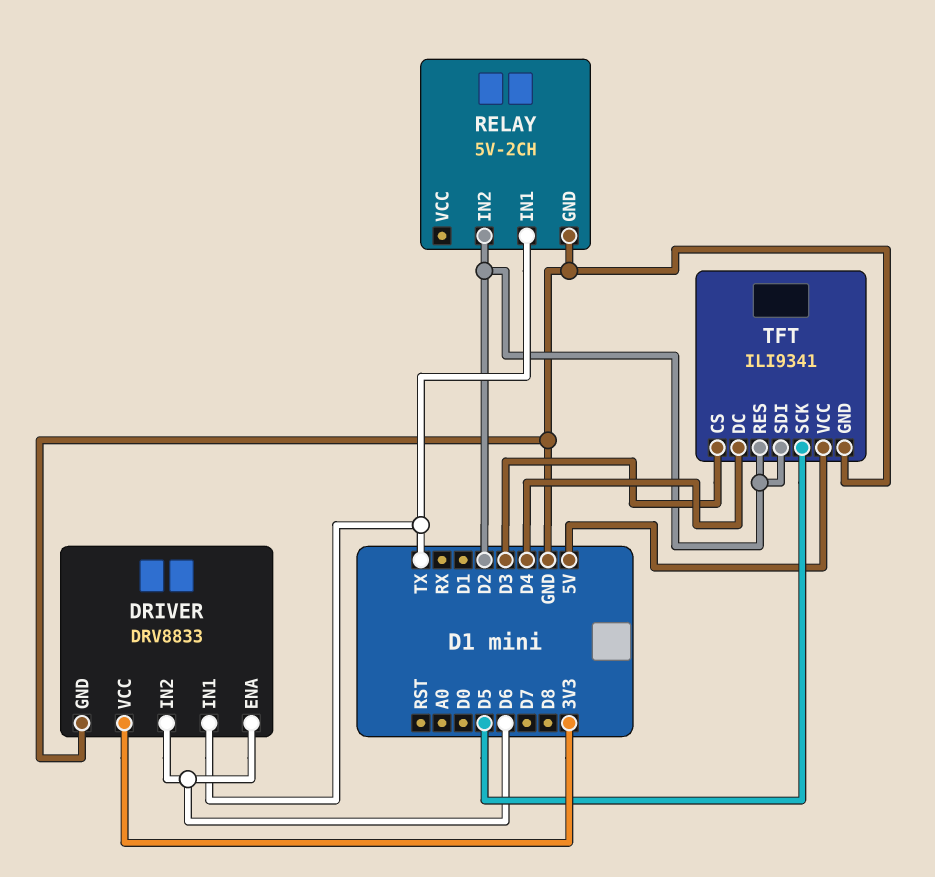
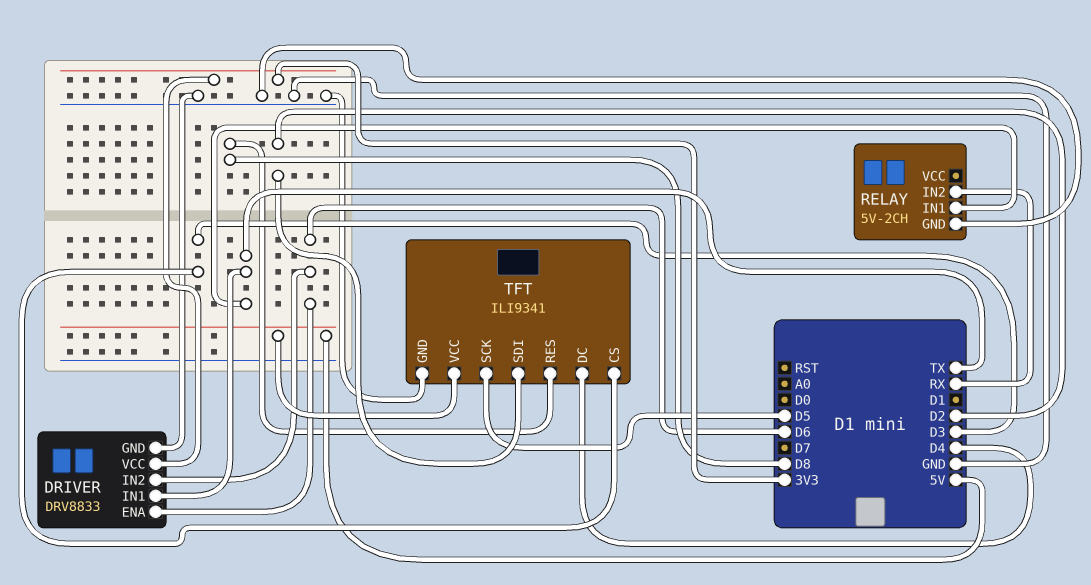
RELAY pin IN2: D2 -> RX
TFT pin RES: D2 -> D8

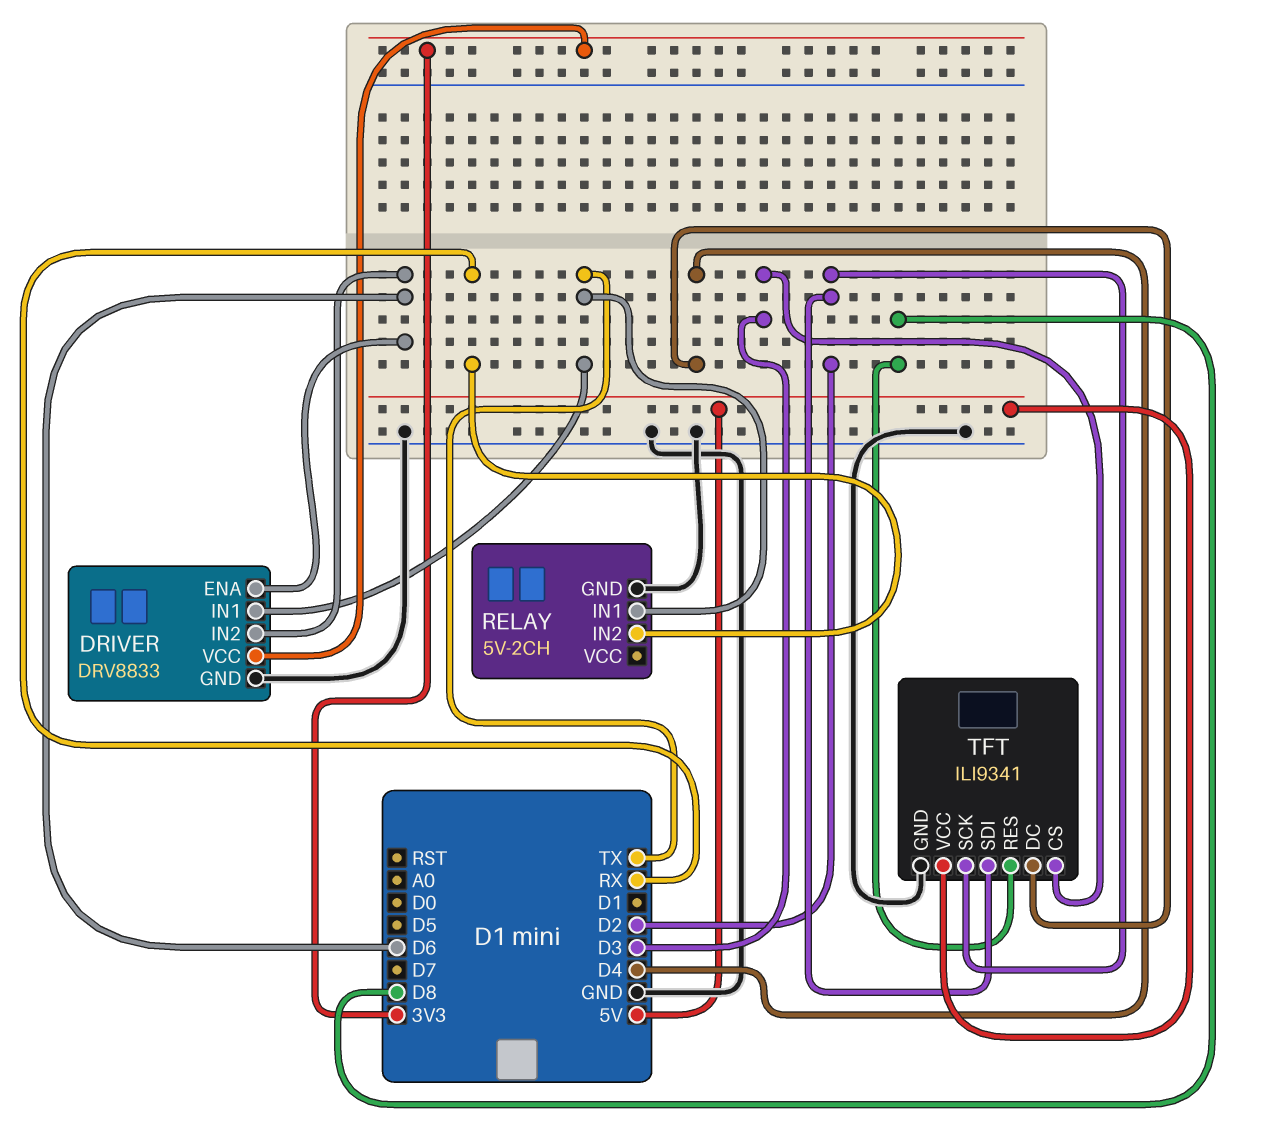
TFT pin SCK: D5 -> D2

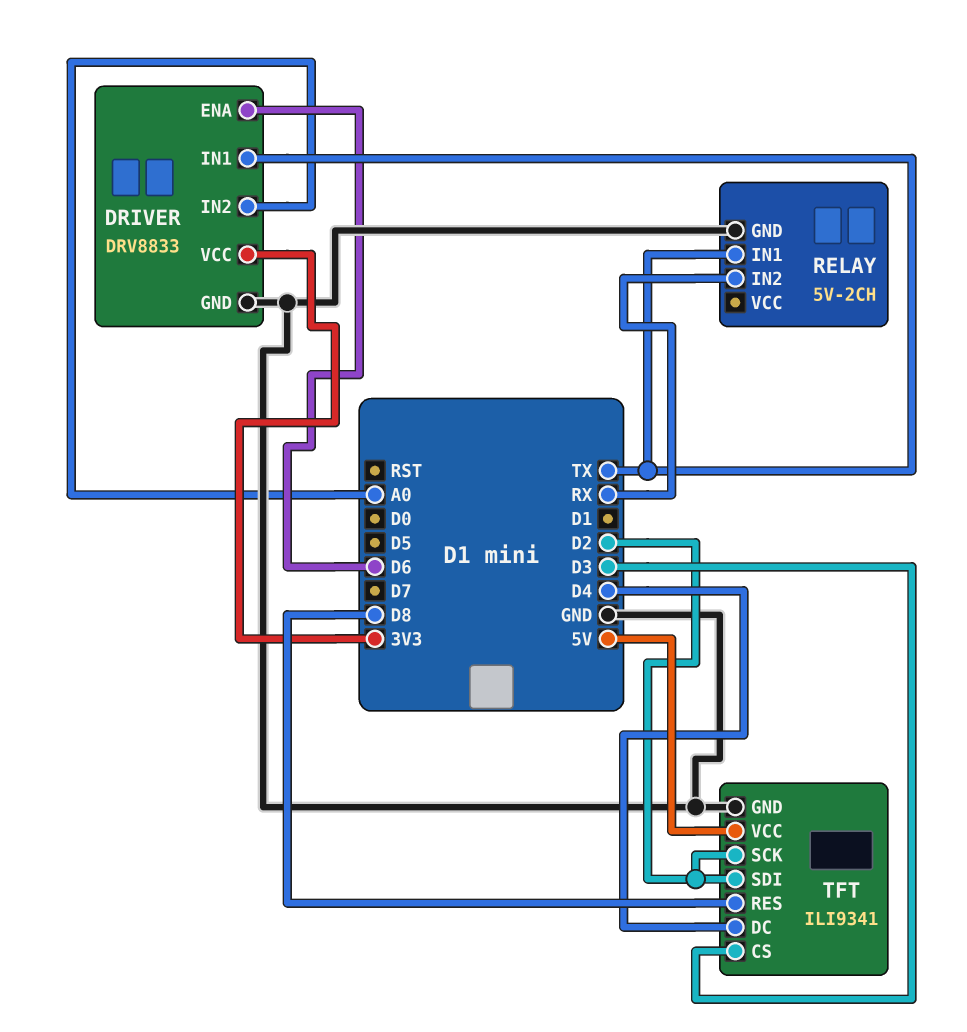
DRIVER pin IN2: D6 -> A0

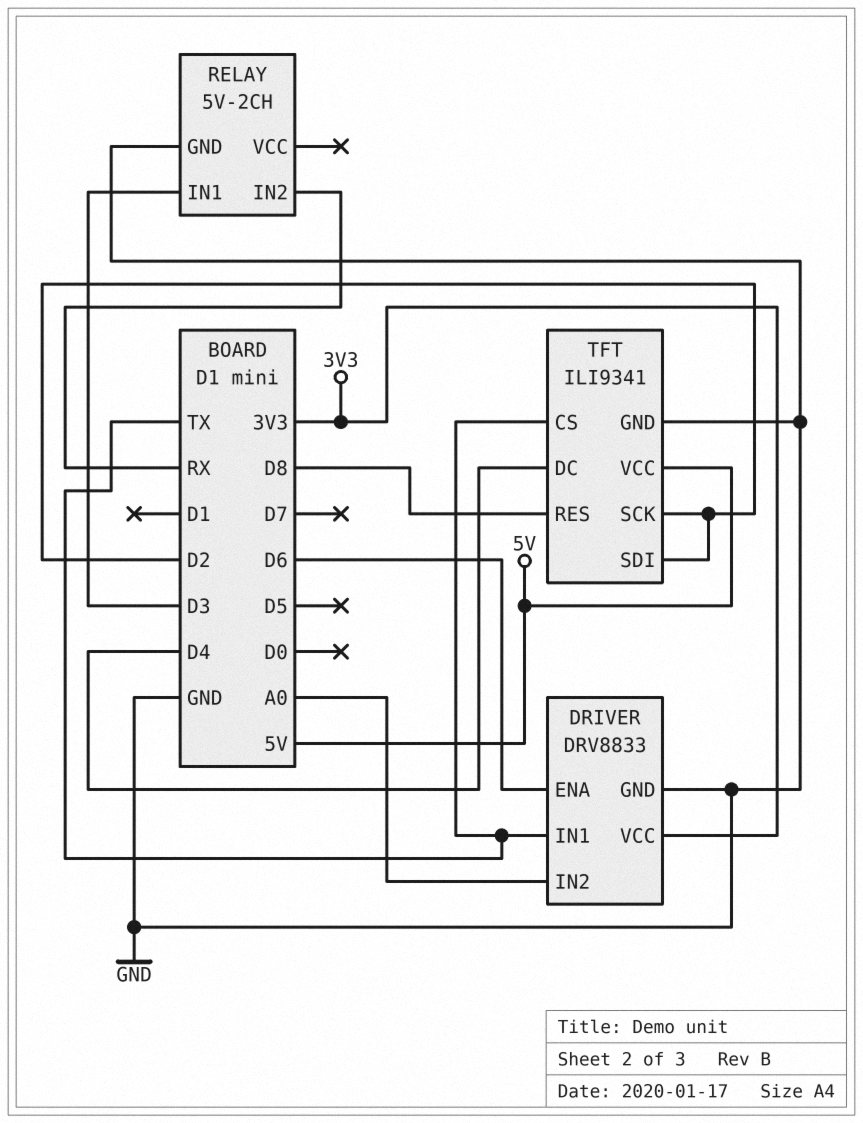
RELAY pin IN1: TX -> D3
TFT pin CS: D3 -> TX

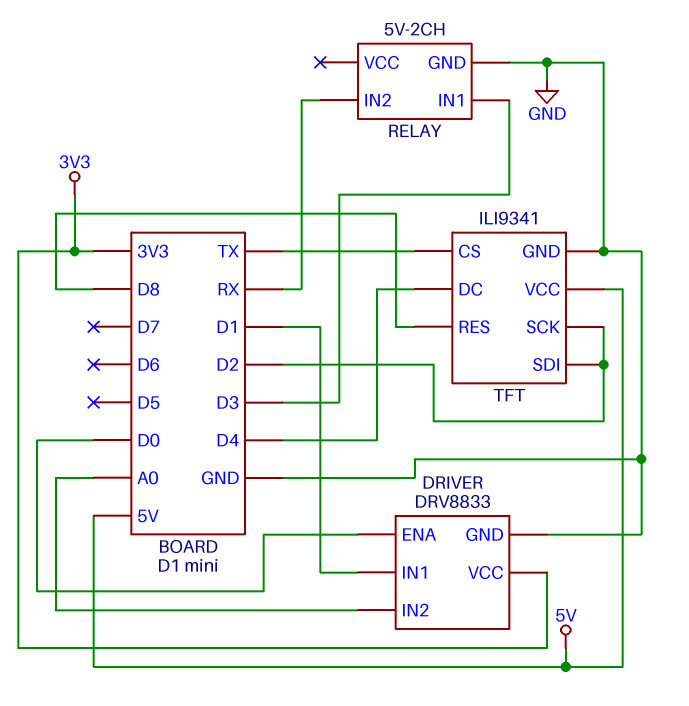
DRIVER pin ENA: D6 -> D0
DRIVER pin IN1: TX -> D1

